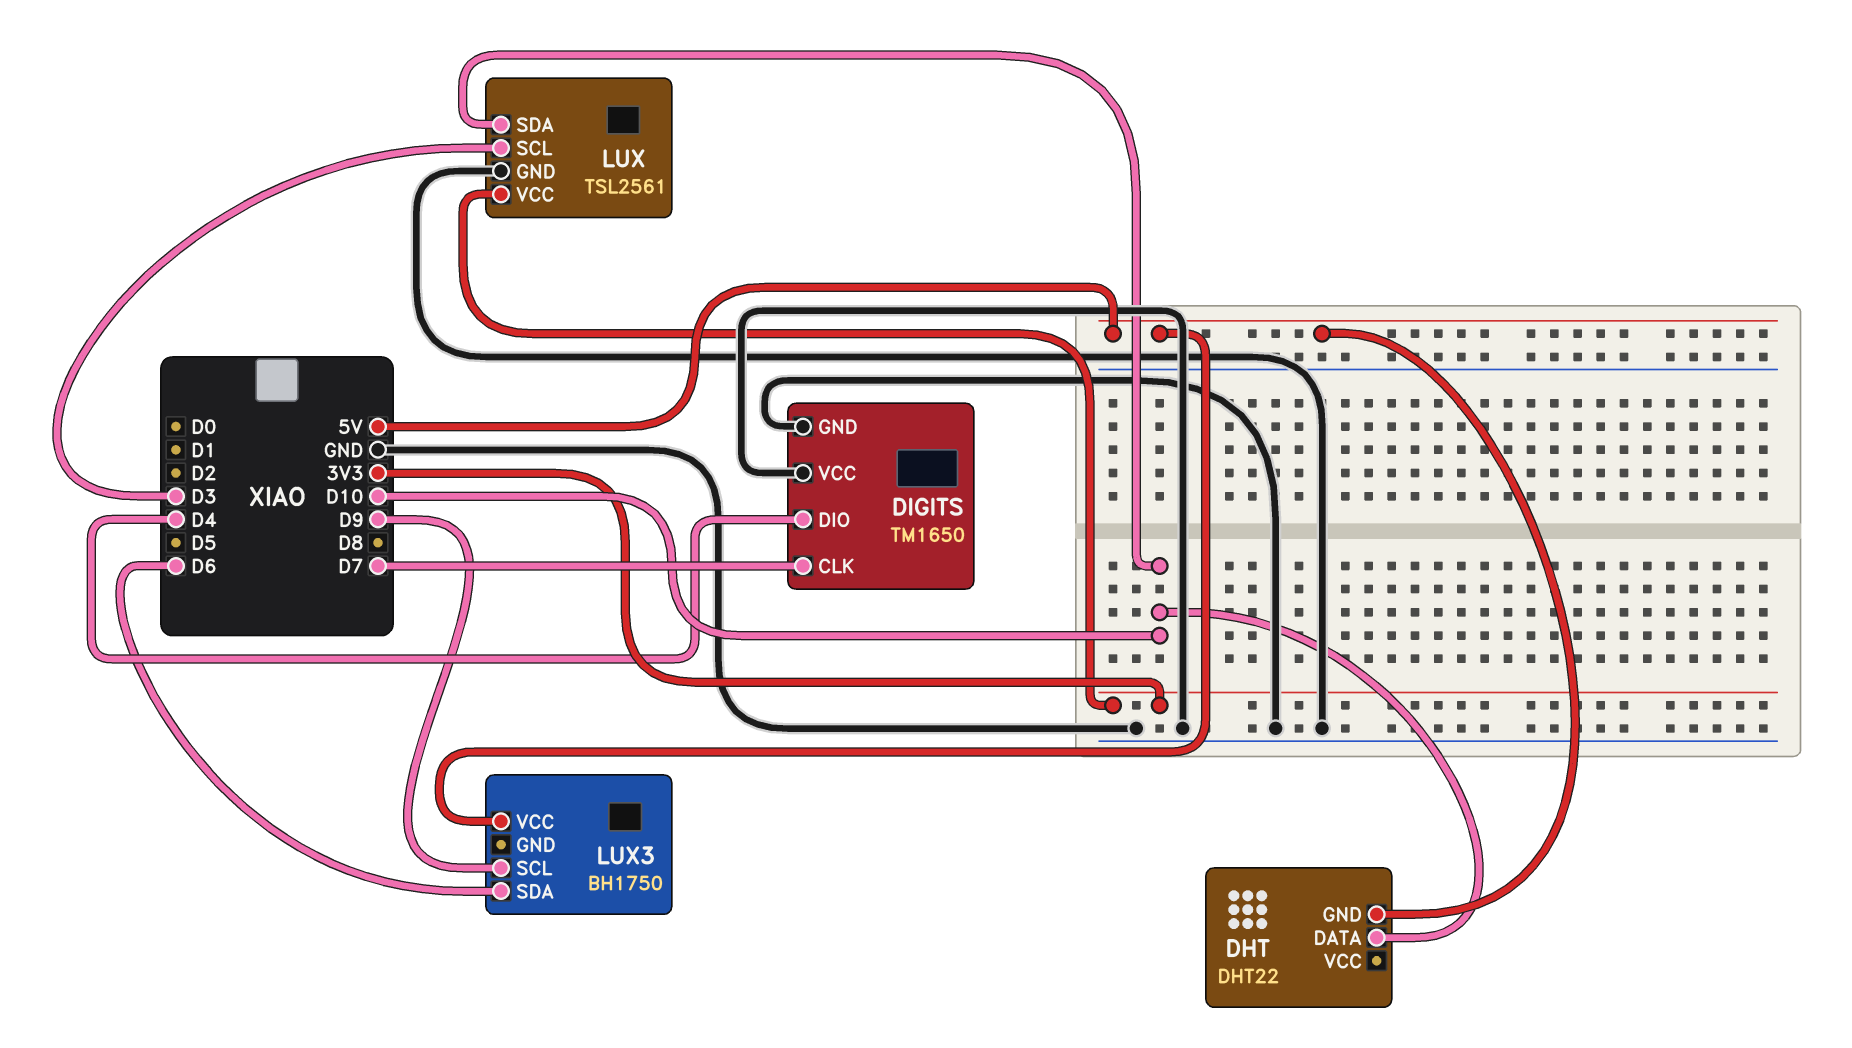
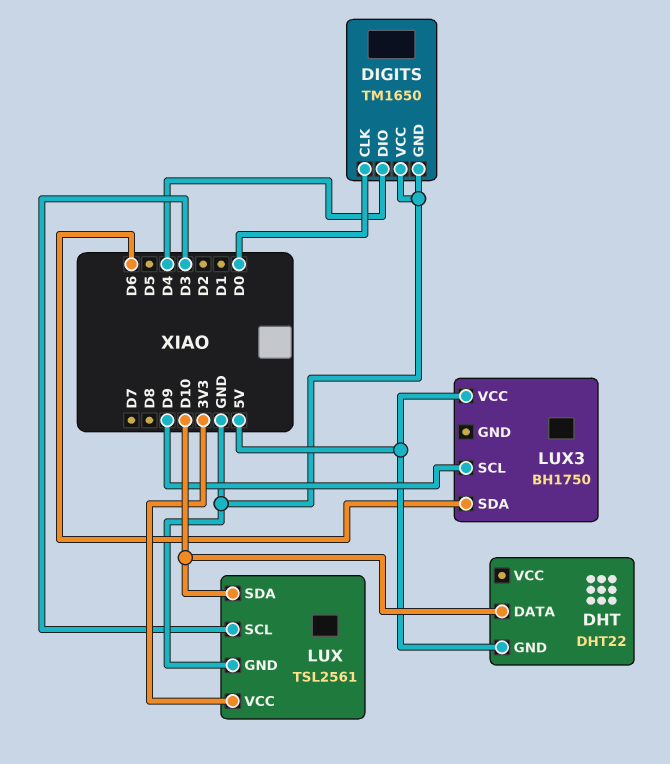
DIGITS pin CLK: D7 -> D0

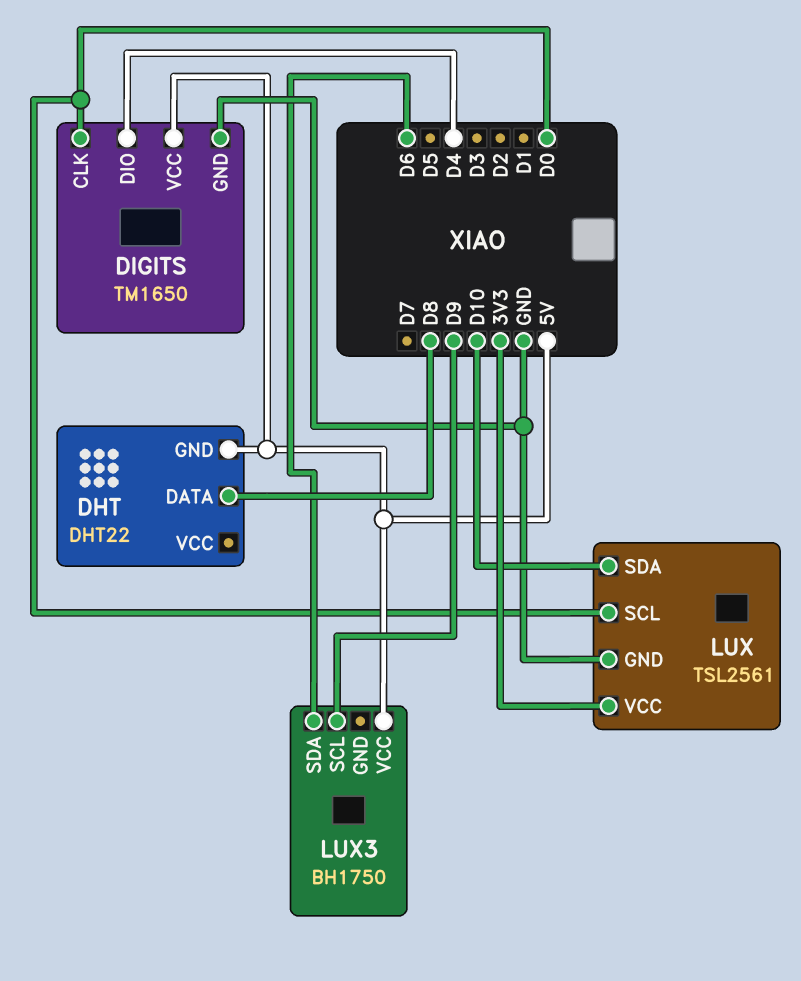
DHT pin DATA: D10 -> D8
DIGITS pin VCC: GND -> 5V
LUX pin SCL: D3 -> D0

